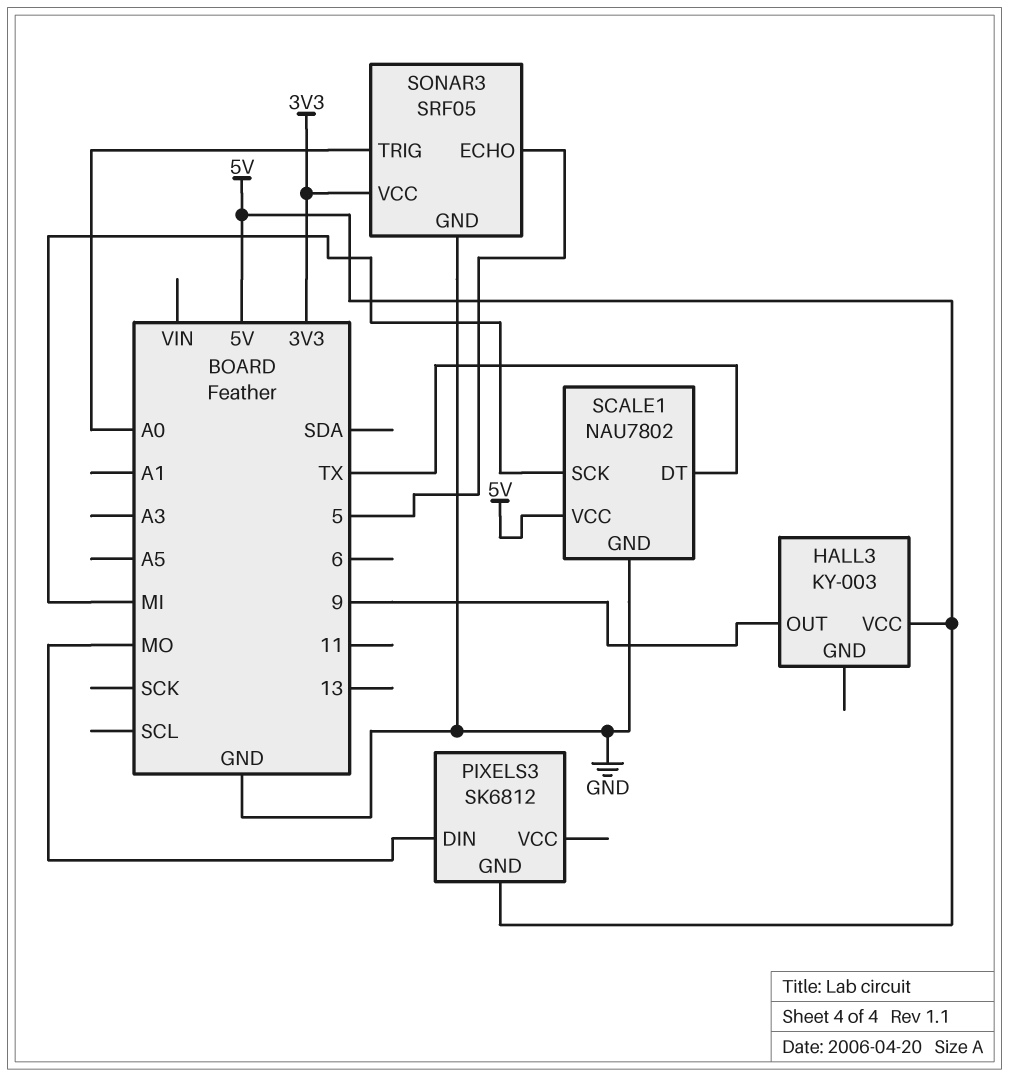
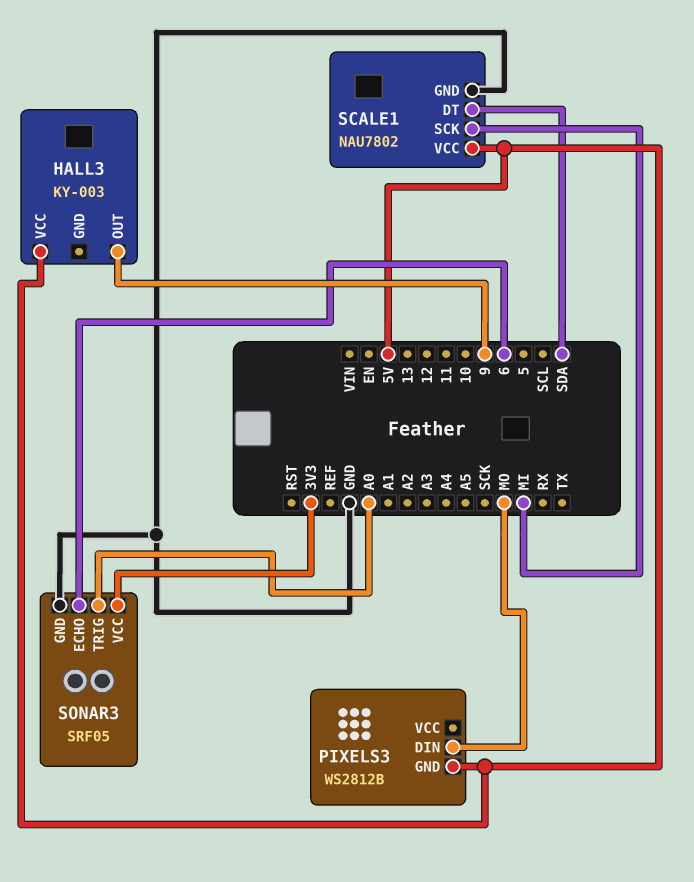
PIXELS3: SK6812 -> WS2812B
SCALE1 pin DT: TX -> SDA
SONAR3 pin ECHO: 5 -> 6

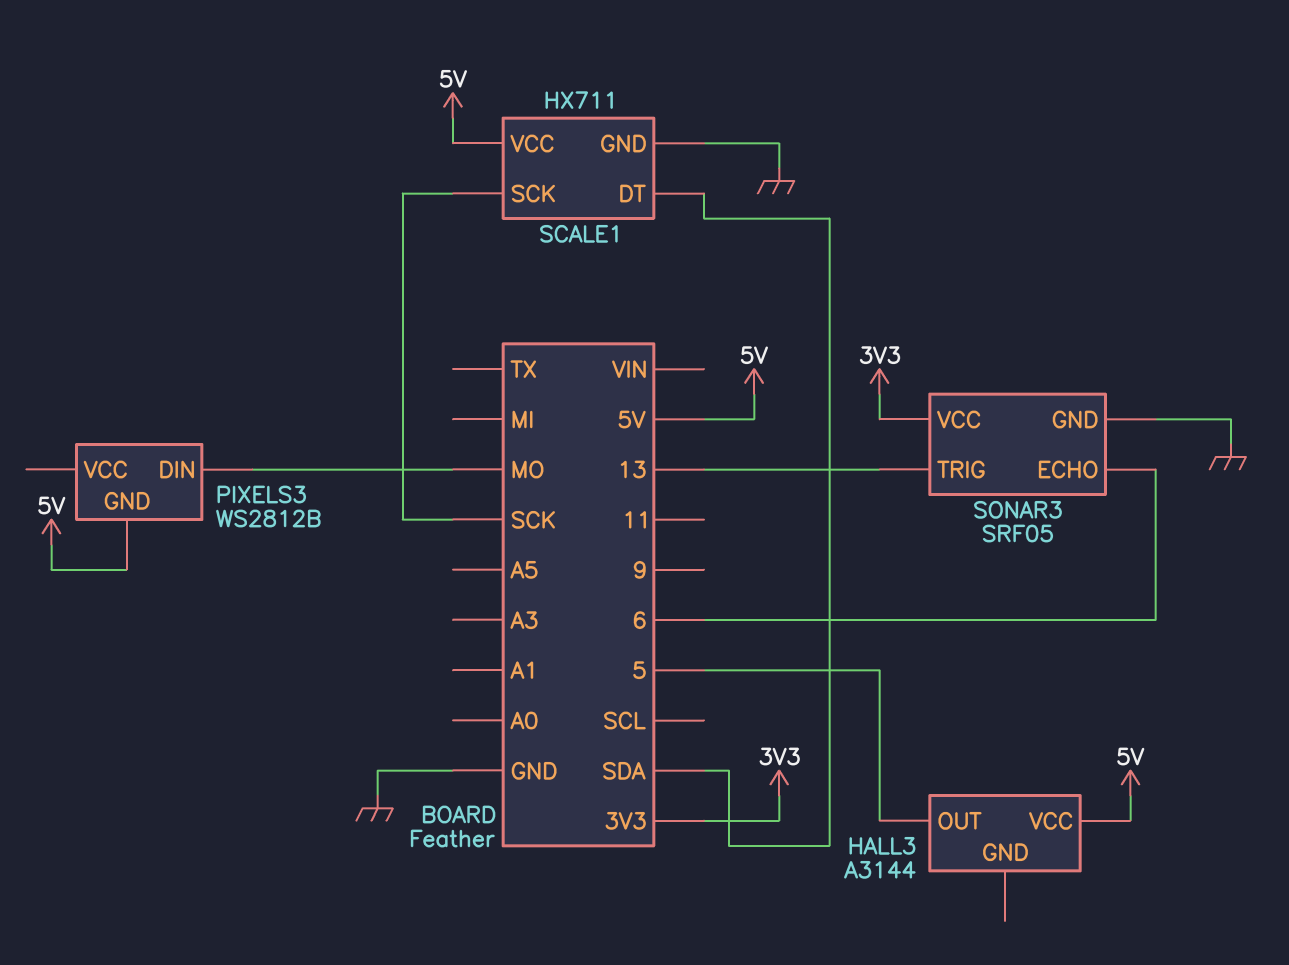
HALL3: KY-003 -> A3144
HALL3 pin OUT: 9 -> 5
SCALE1: NAU7802 -> HX711
SCALE1 pin SCK: MI -> SCK
SONAR3 pin TRIG: A0 -> 13

